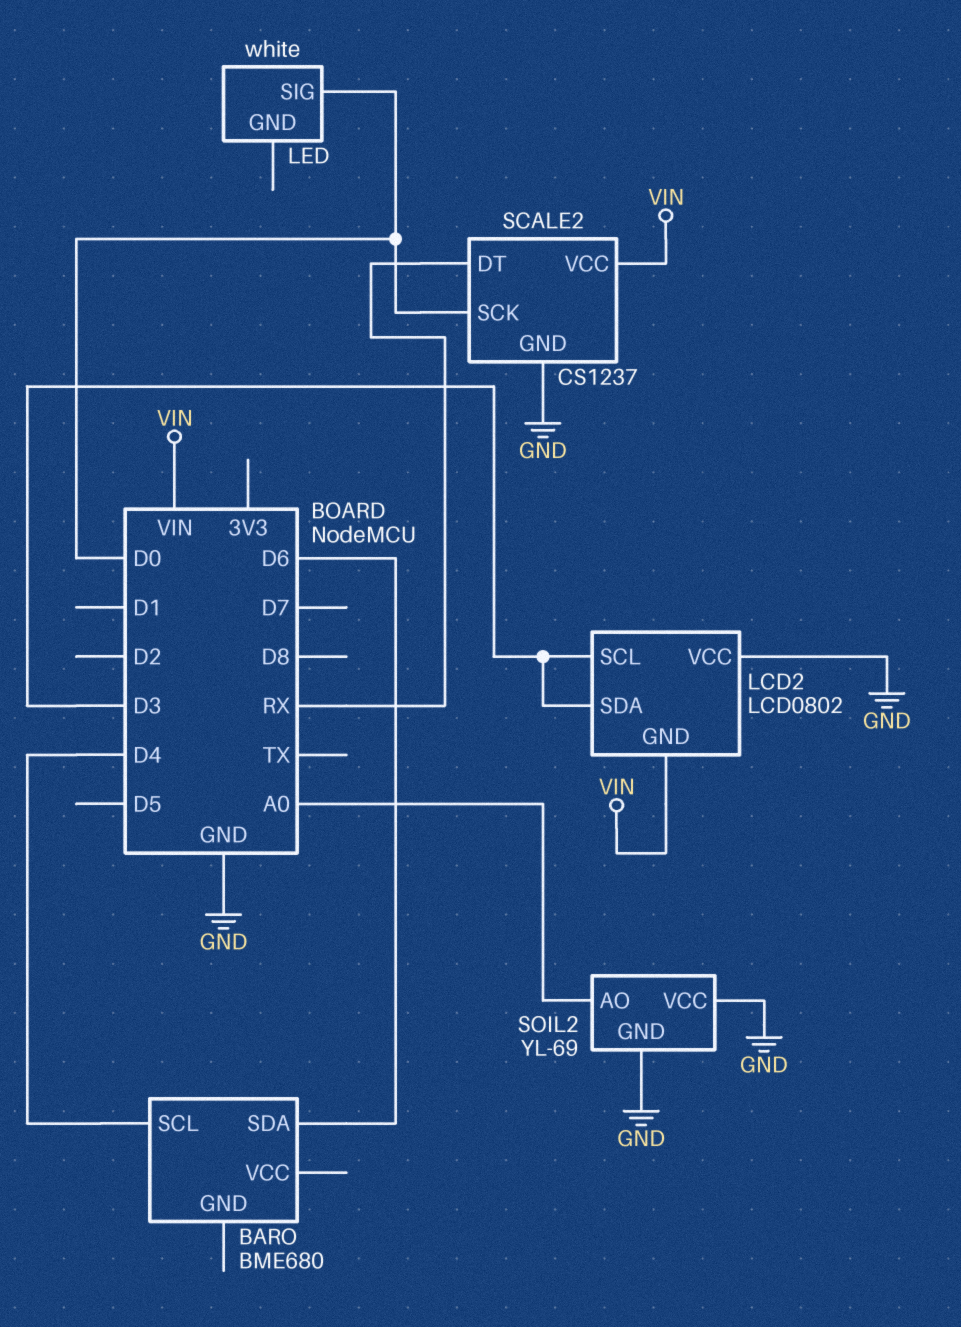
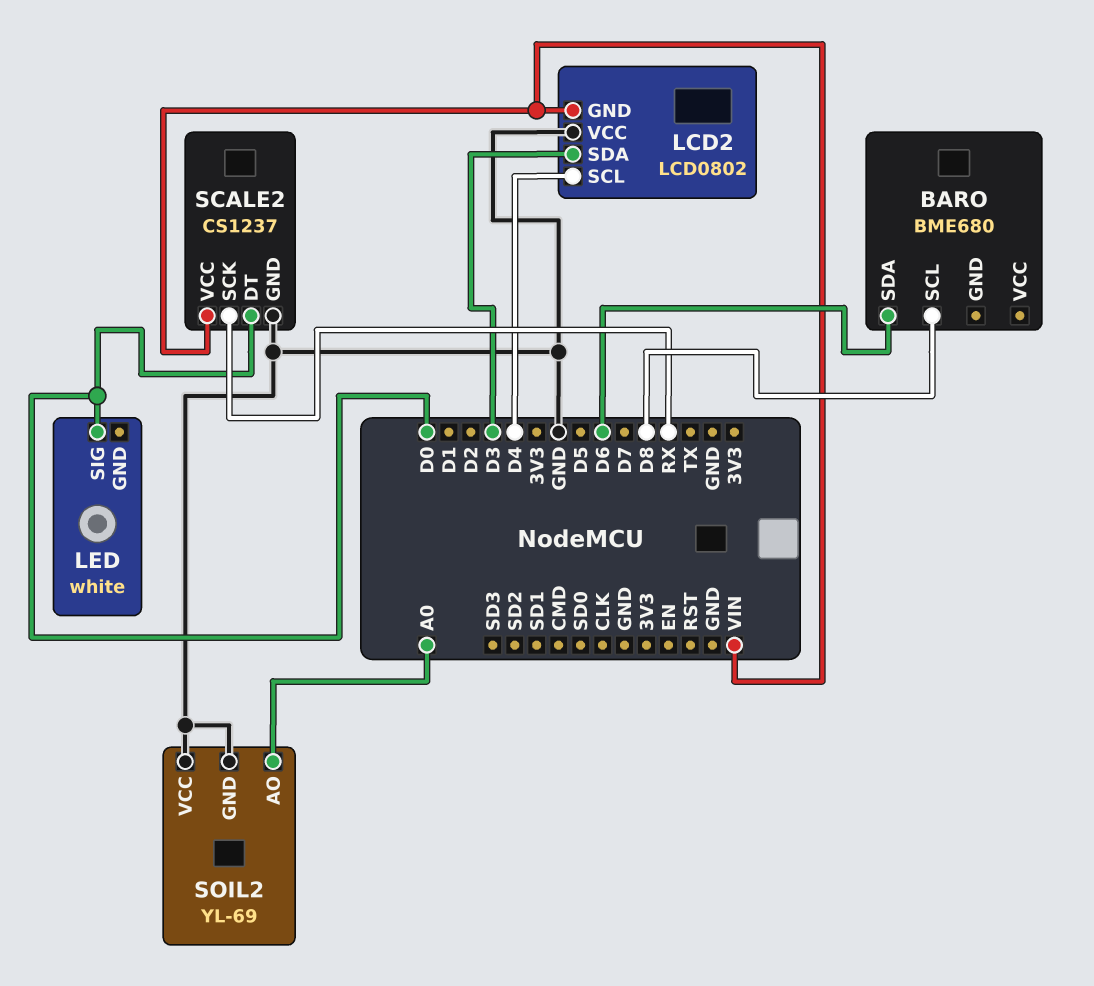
BARO pin SCL: D4 -> D8
LCD2 pin SCL: D3 -> D4
SCALE2 pin DT: RX -> D0
SCALE2 pin SCK: D0 -> RX

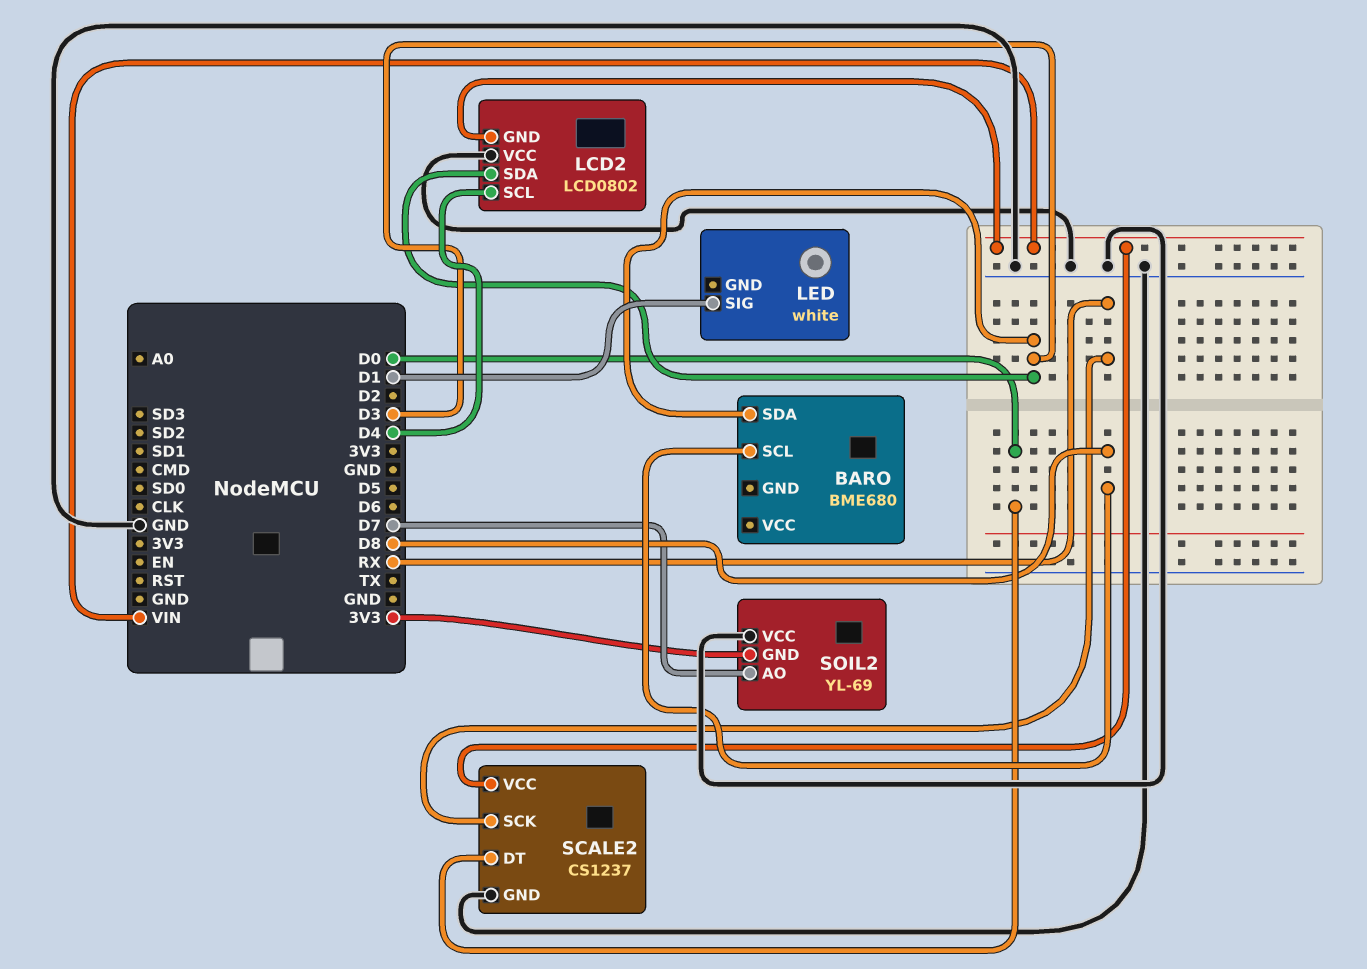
BARO pin SDA: D6 -> D3
LED pin SIG: D0 -> D1
SOIL2 pin AO: A0 -> D7
SOIL2 pin GND: GND -> 3V3

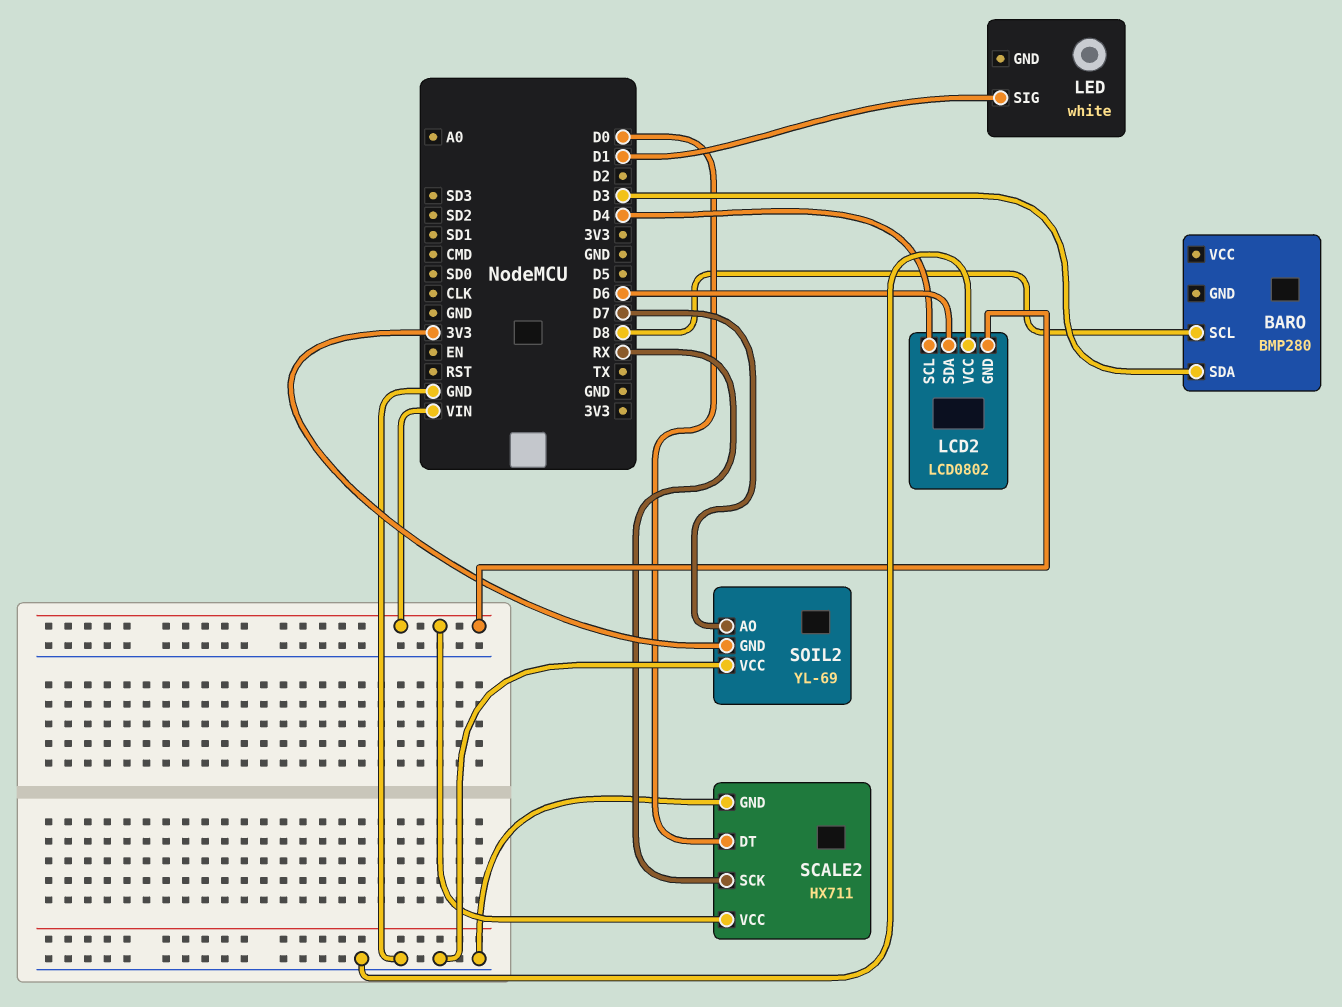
BARO: BME680 -> BMP280
LCD2 pin SDA: D3 -> D6
SCALE2: CS1237 -> HX711

